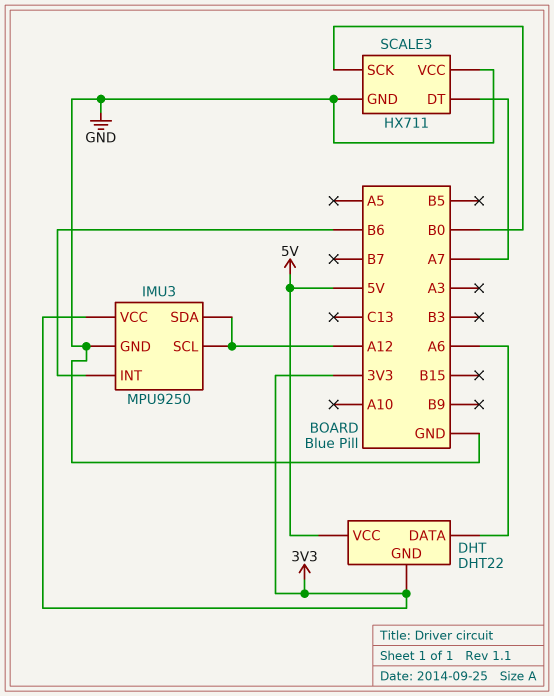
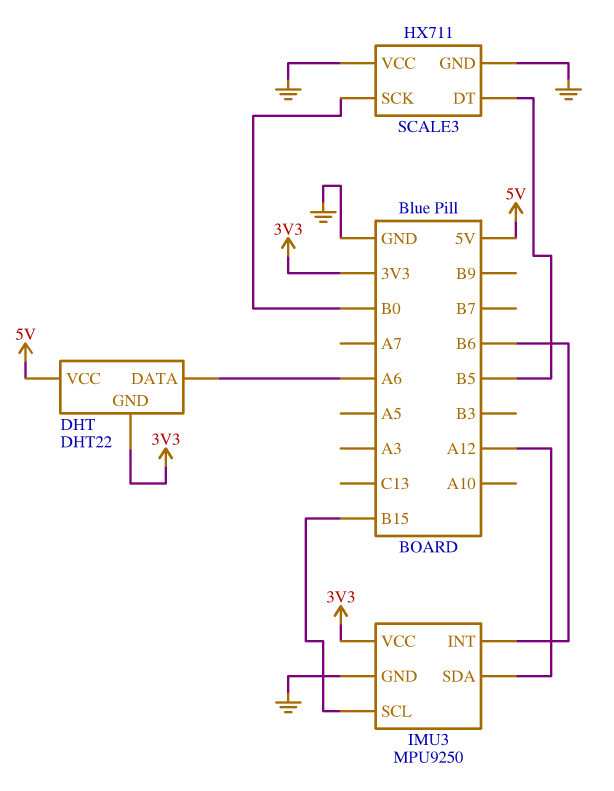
IMU3 pin SCL: A12 -> B15
SCALE3 pin DT: A7 -> B5

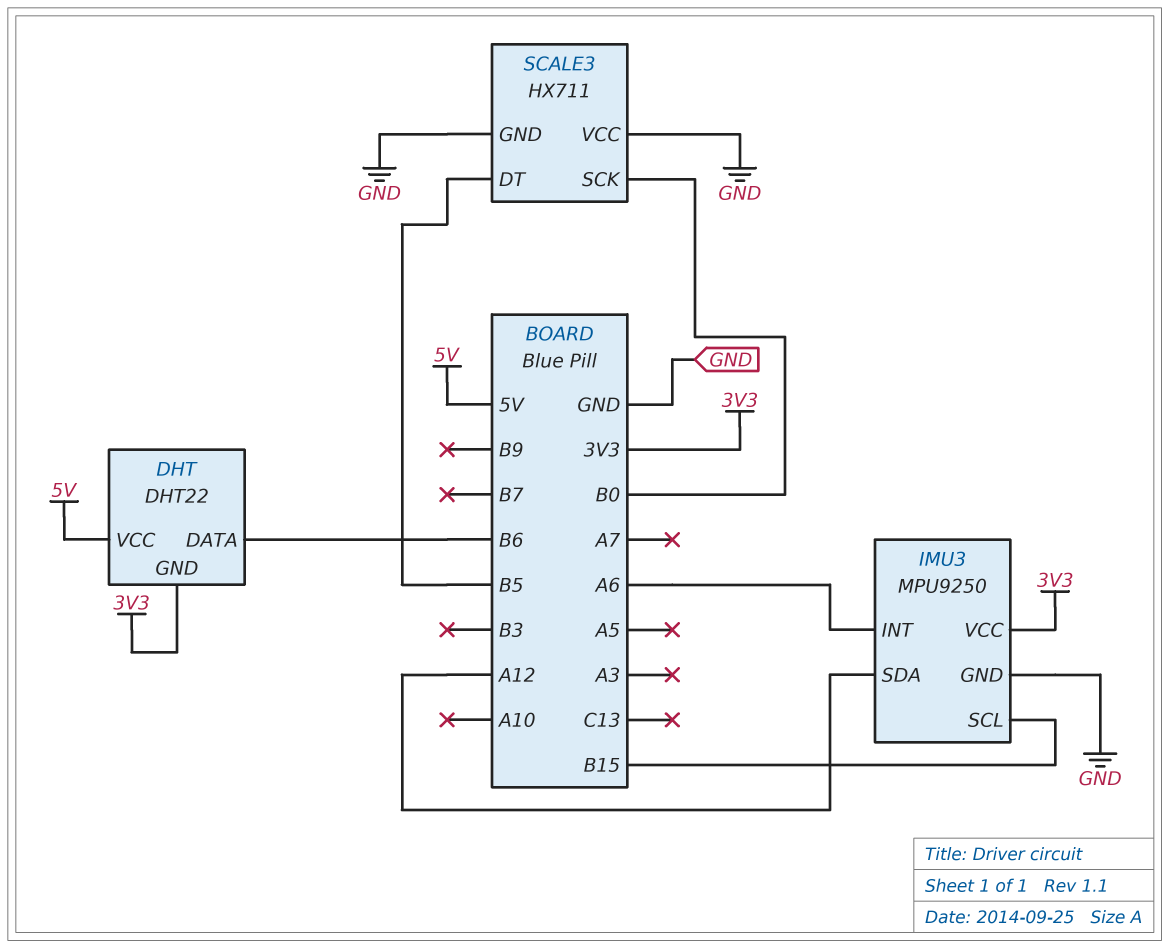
DHT pin DATA: A6 -> B6
IMU3 pin INT: B6 -> A6

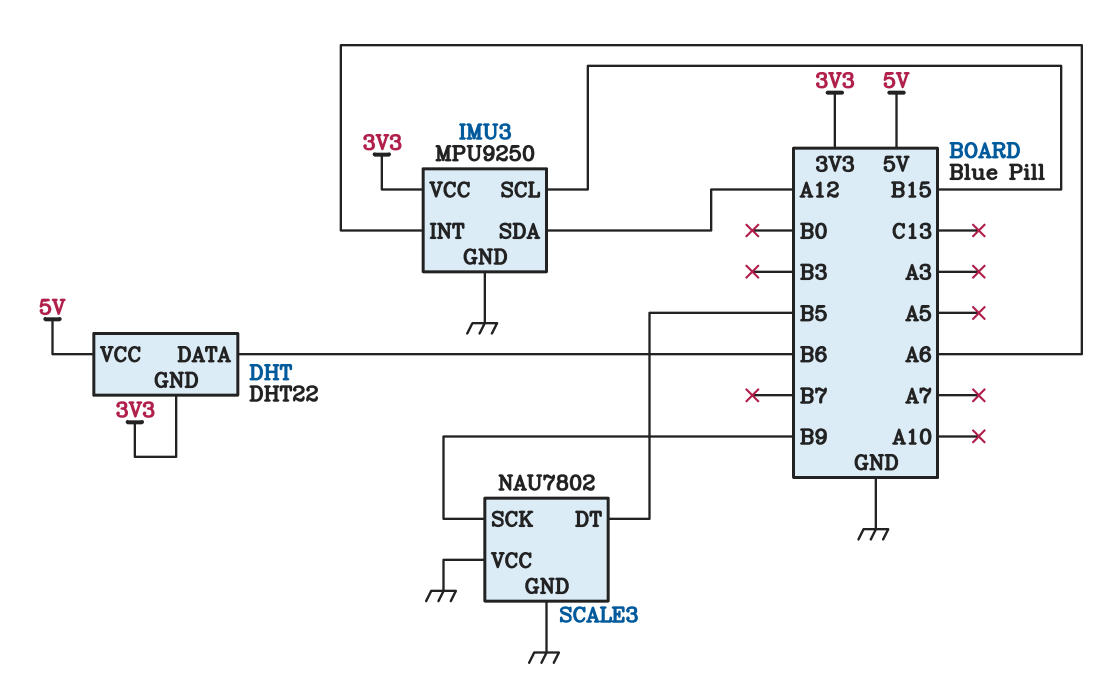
SCALE3: HX711 -> NAU7802
SCALE3 pin SCK: B0 -> B9

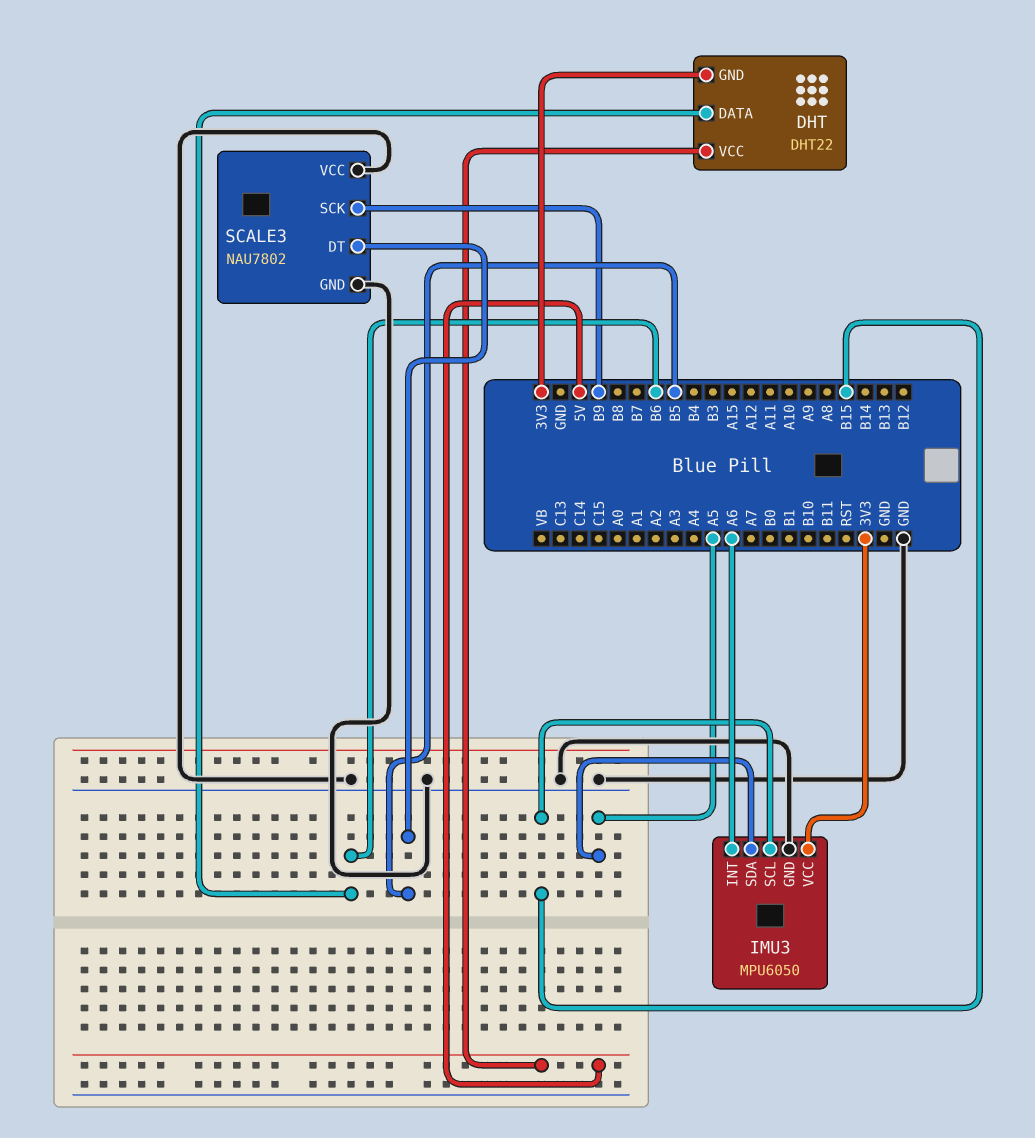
IMU3: MPU9250 -> MPU6050
IMU3 pin SDA: A12 -> A5

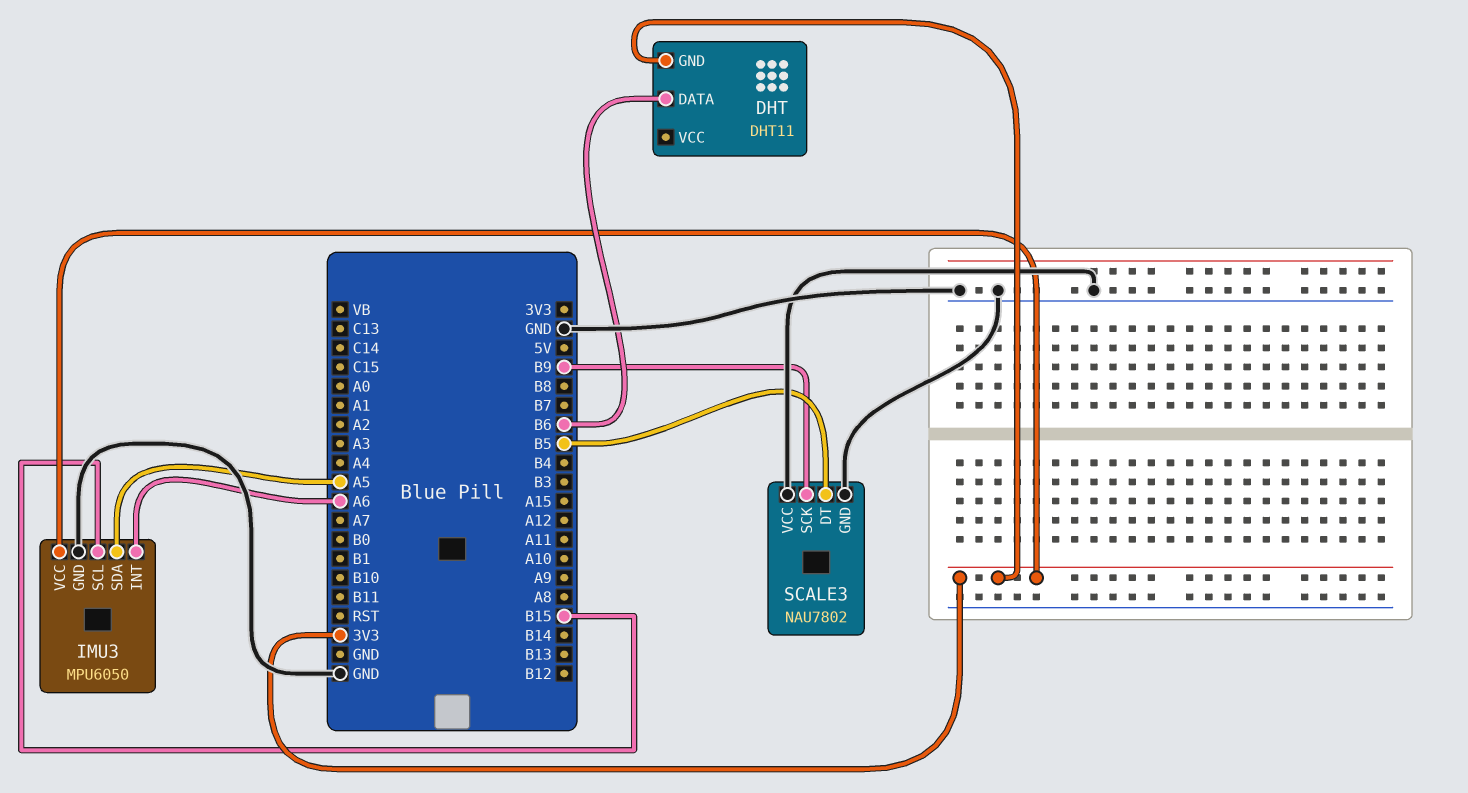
DHT: DHT22 -> DHT11
DHT pin VCC: 5V -> none

